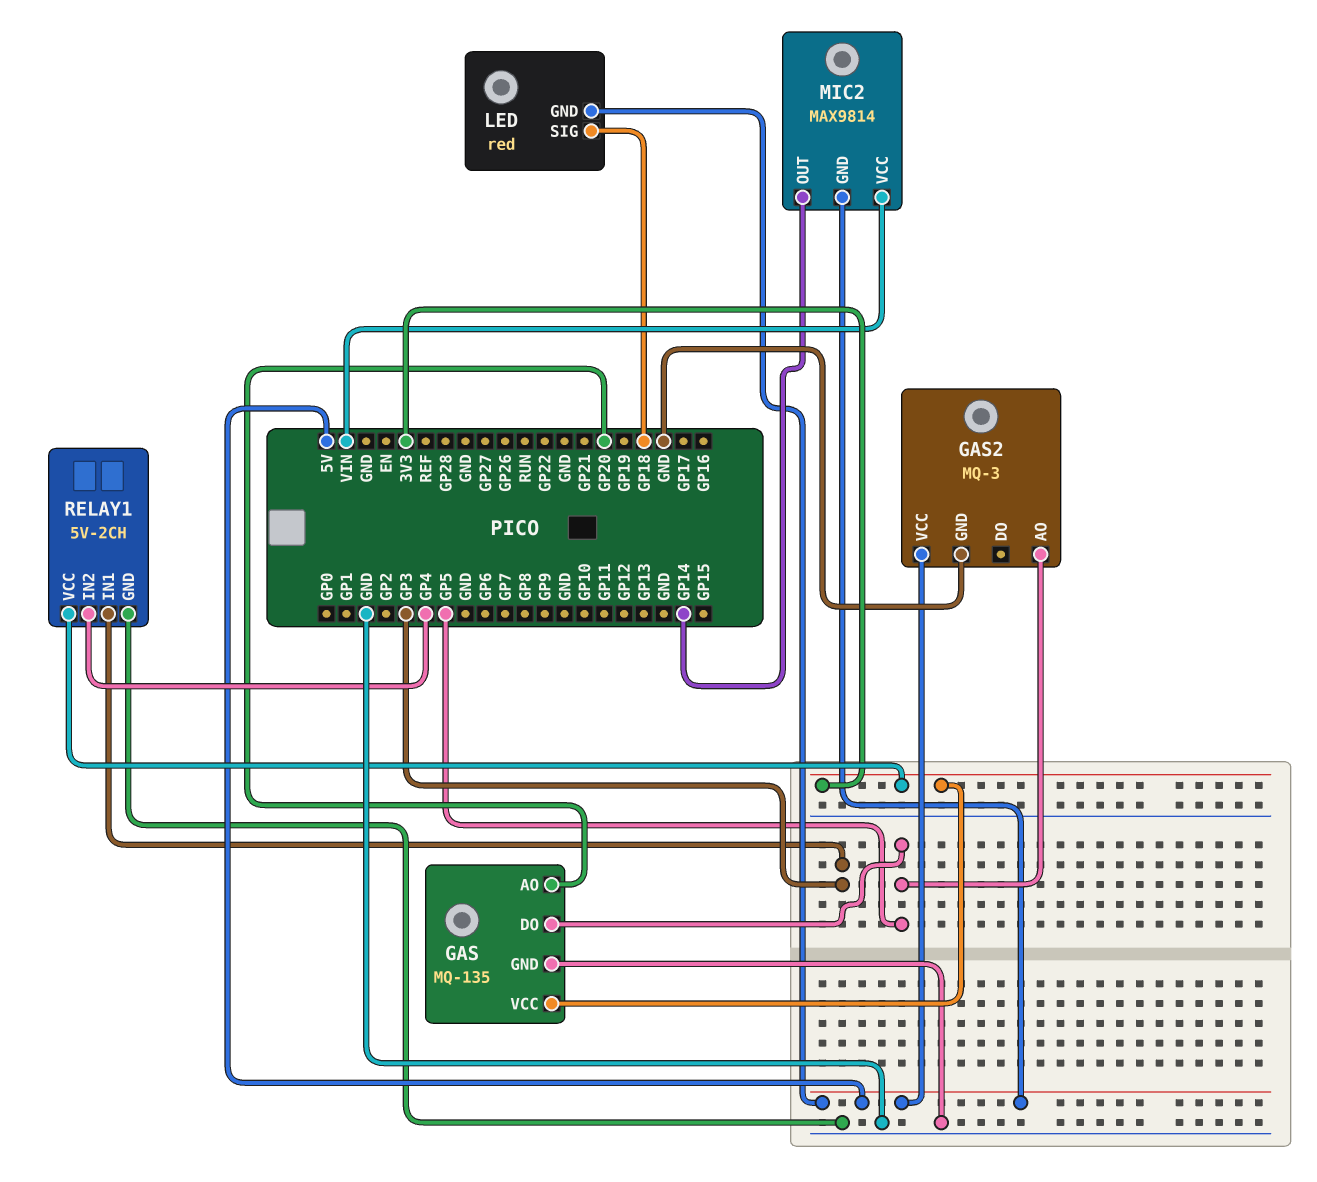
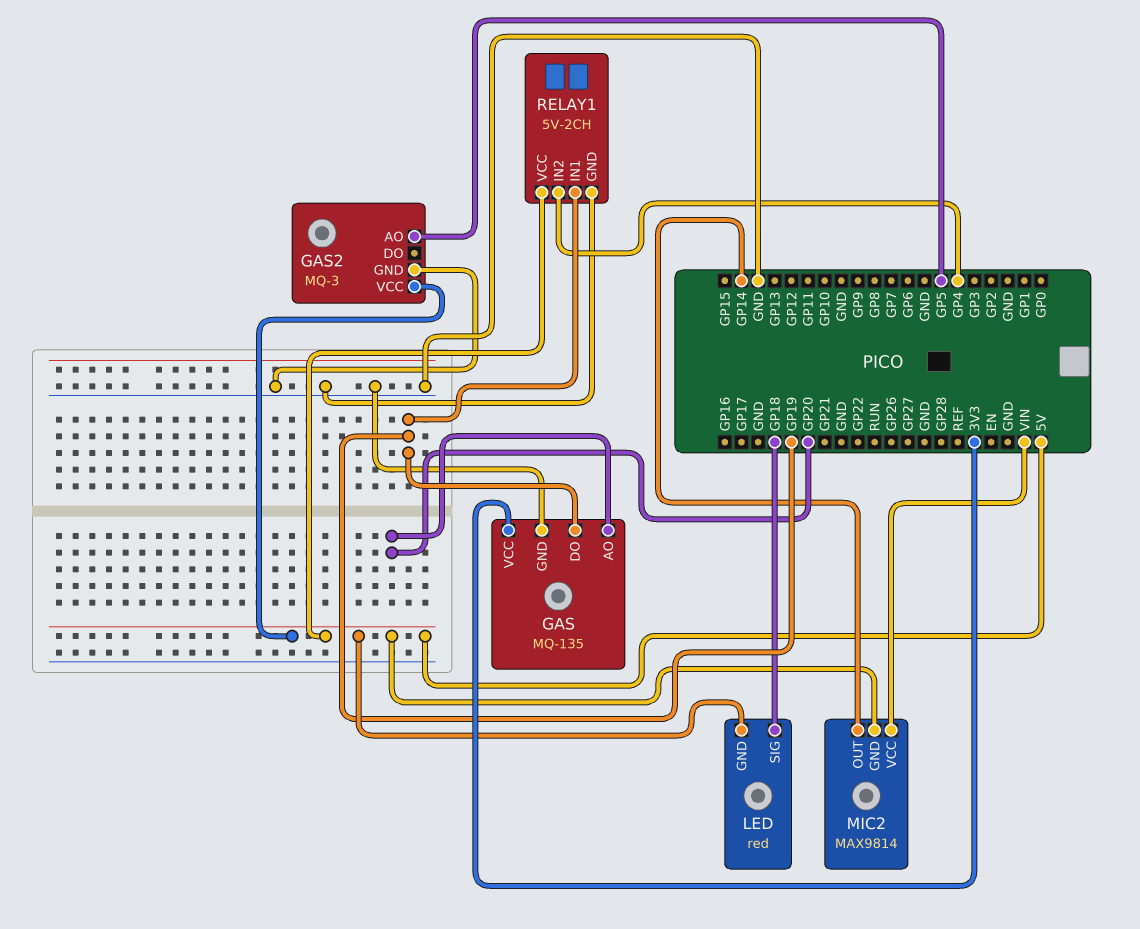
GAS pin DO: GP5 -> GP19
RELAY1 pin IN1: GP3 -> GP19
RELAY1 pin VCC: 3V3 -> 5V

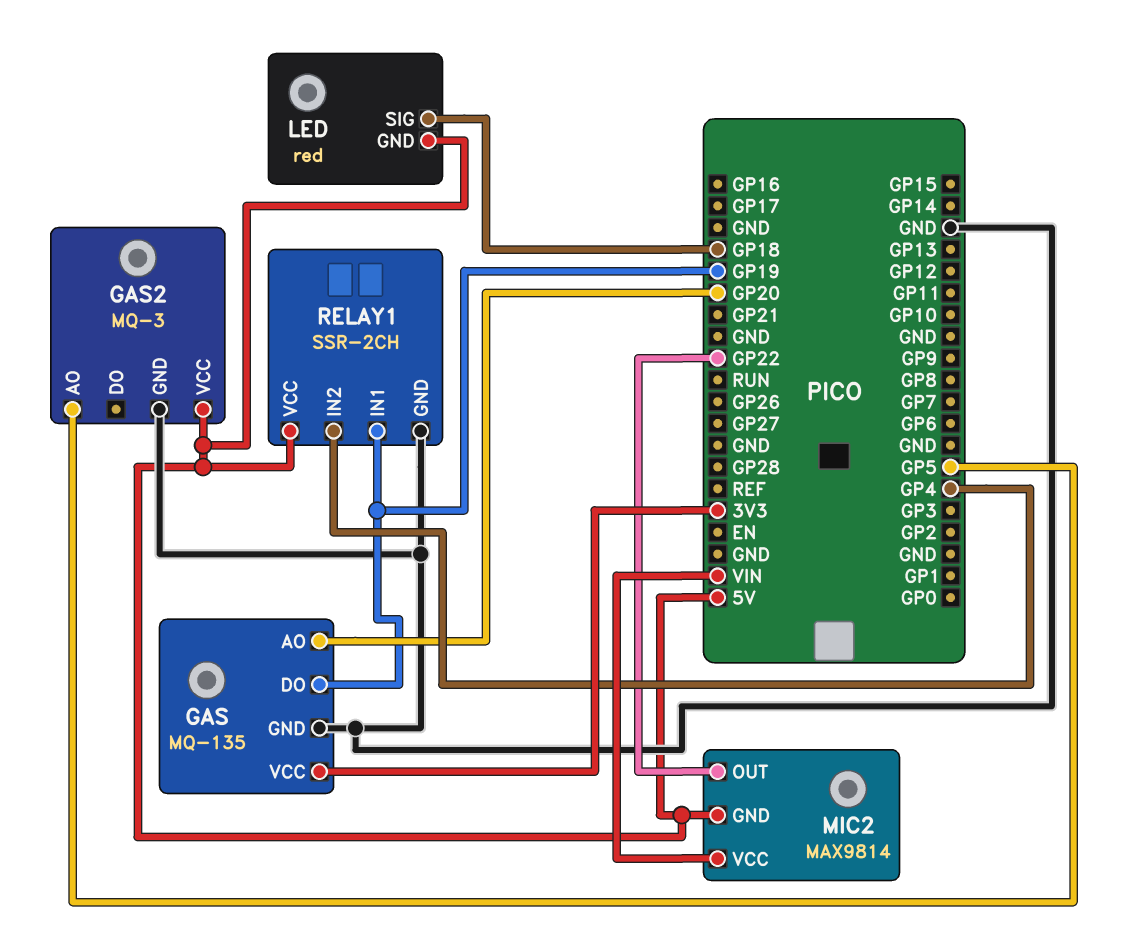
MIC2 pin OUT: GP14 -> GP22
RELAY1: 5V-2CH -> SSR-2CH

